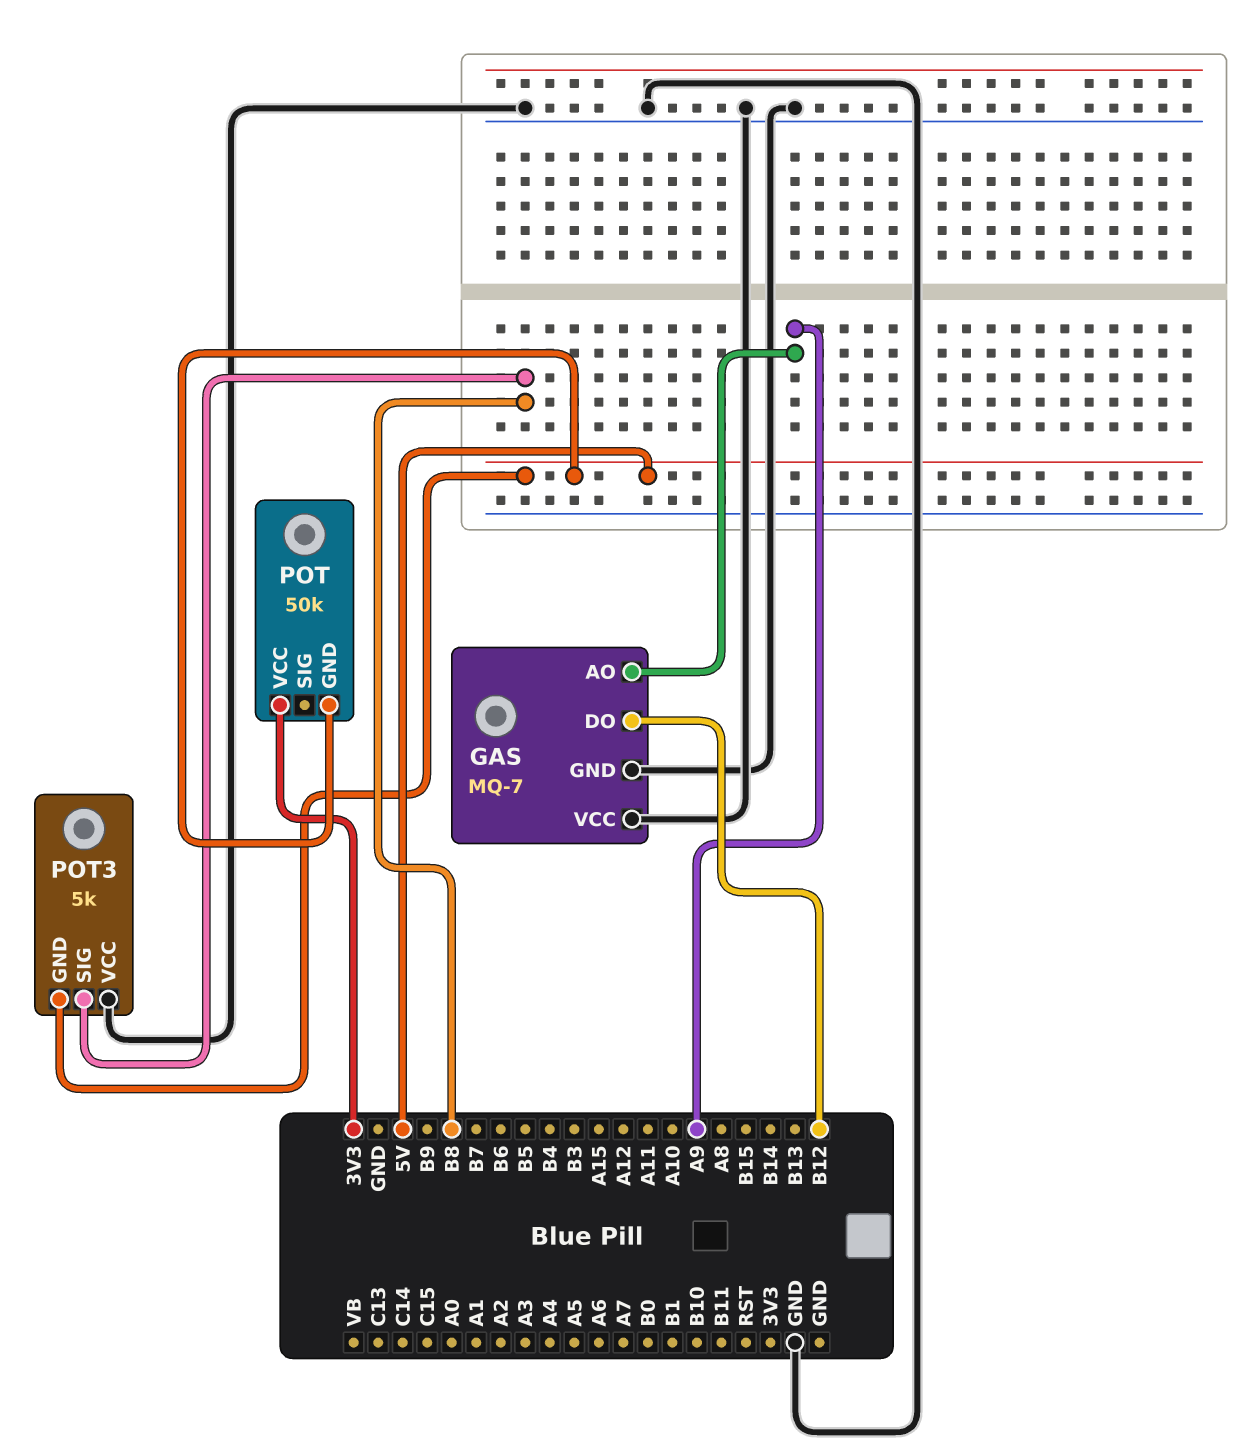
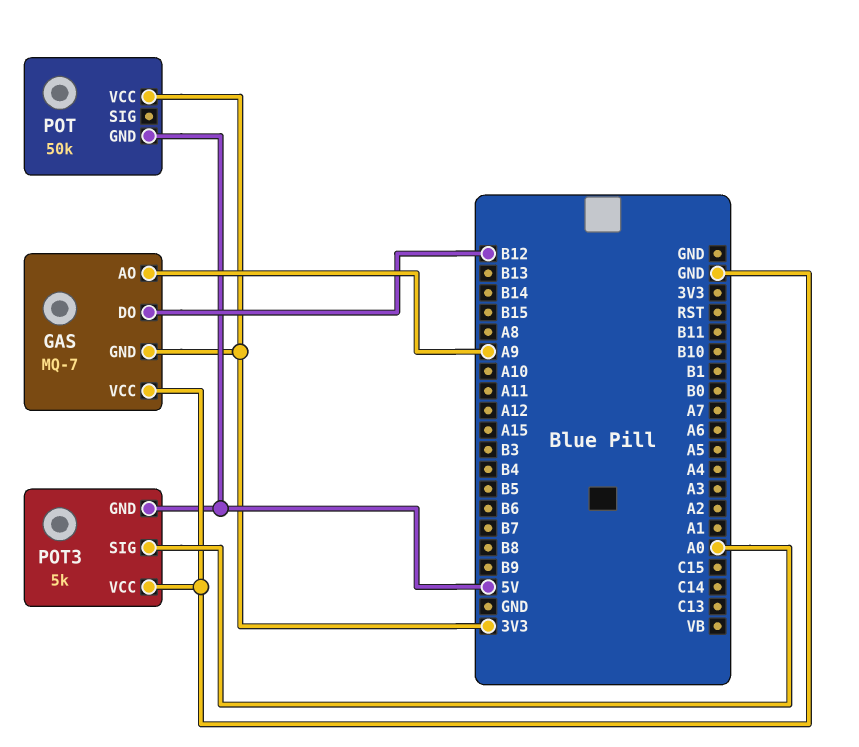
GAS pin GND: GND -> 3V3
POT3 pin SIG: B8 -> A0

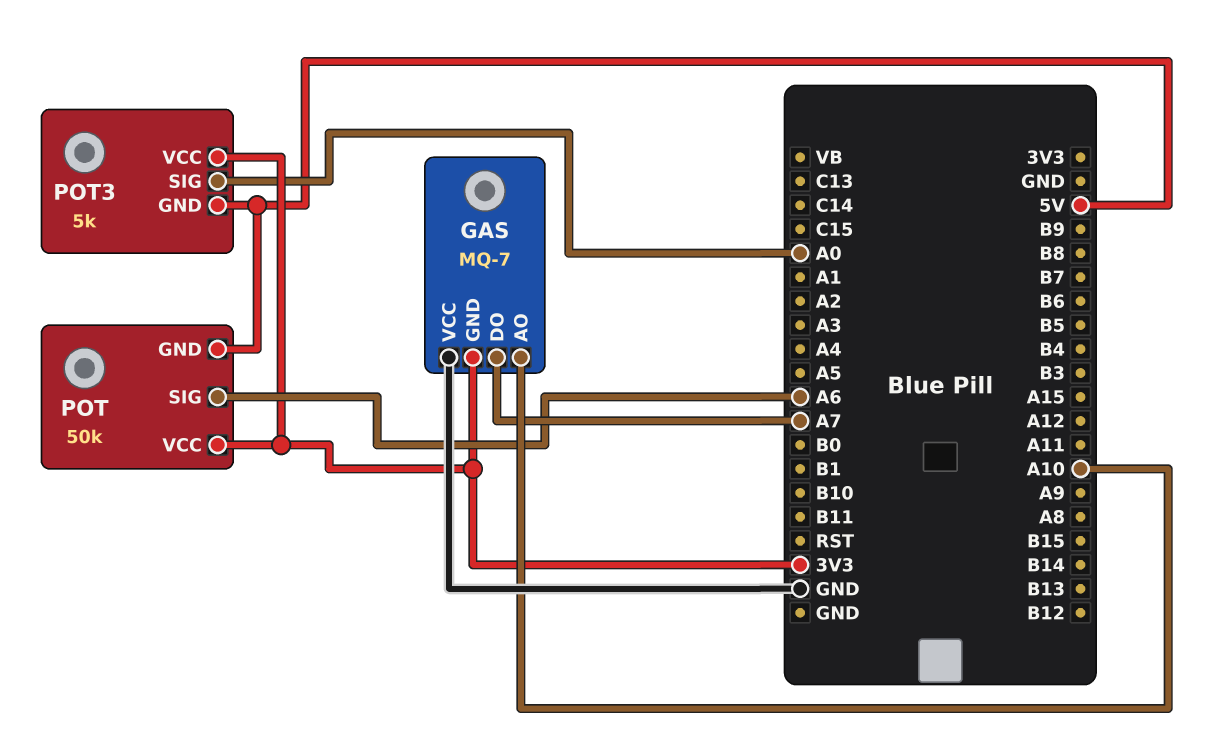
GAS pin AO: A9 -> A10
GAS pin DO: B12 -> A7
POT pin SIG: none -> A6
POT3 pin VCC: GND -> 3V3

